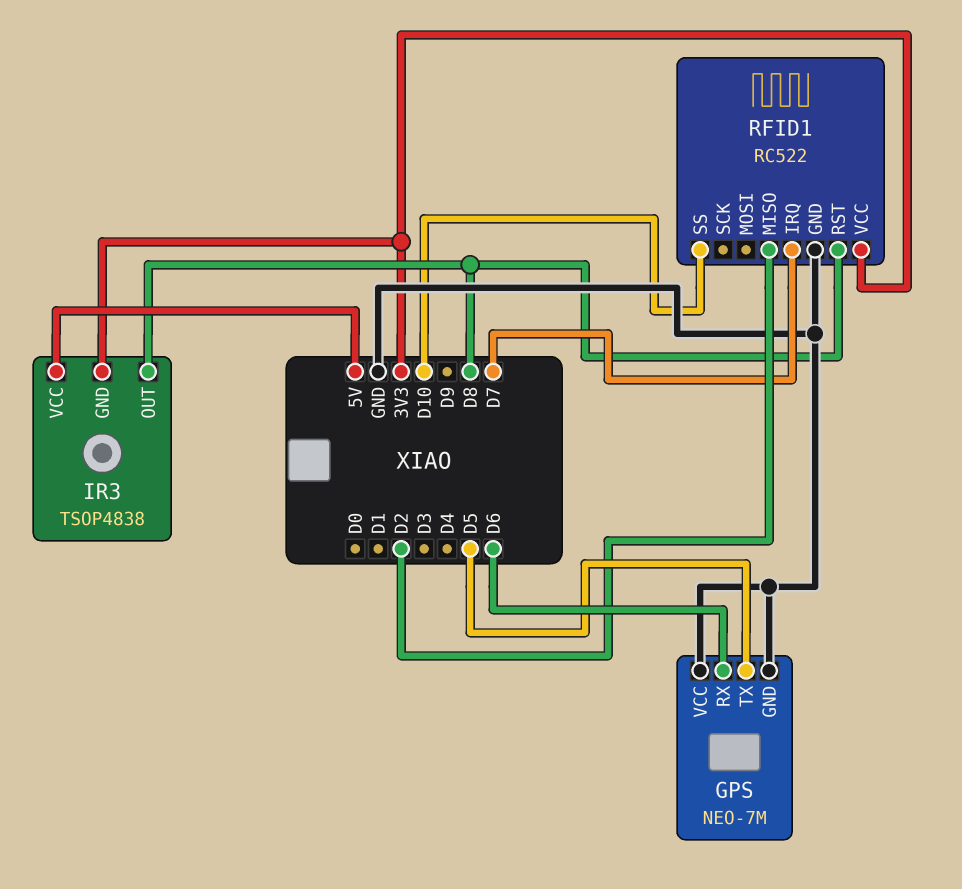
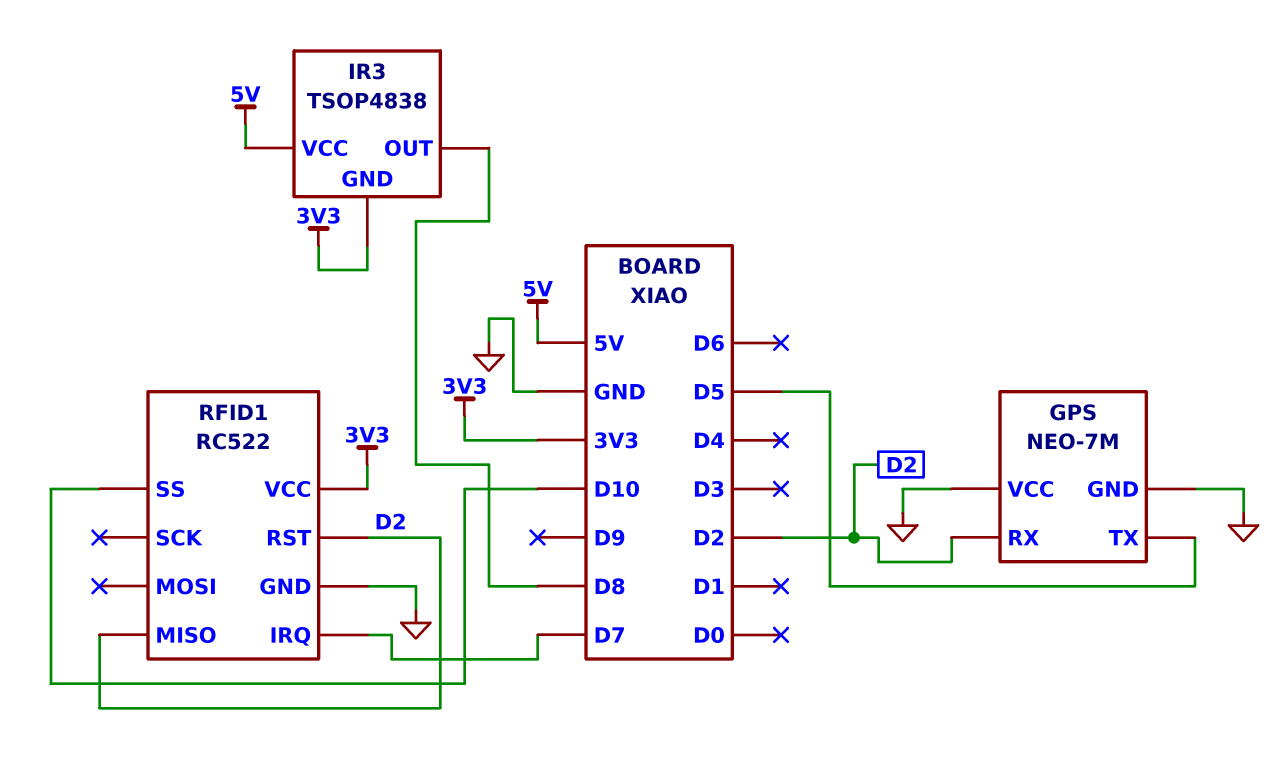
GPS pin RX: D6 -> D2
RFID1 pin RST: D8 -> D2

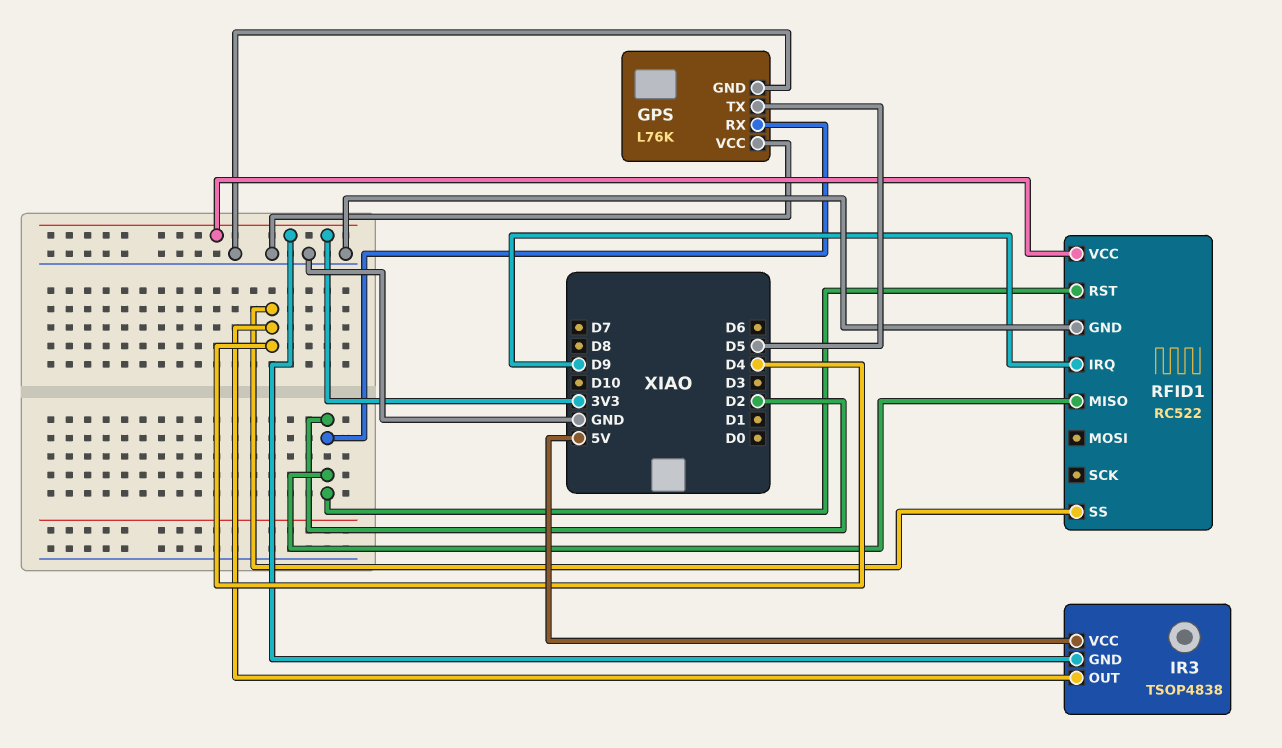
GPS: NEO-7M -> L76K
IR3 pin OUT: D8 -> D4
RFID1 pin IRQ: D7 -> D9
RFID1 pin SS: D10 -> D4

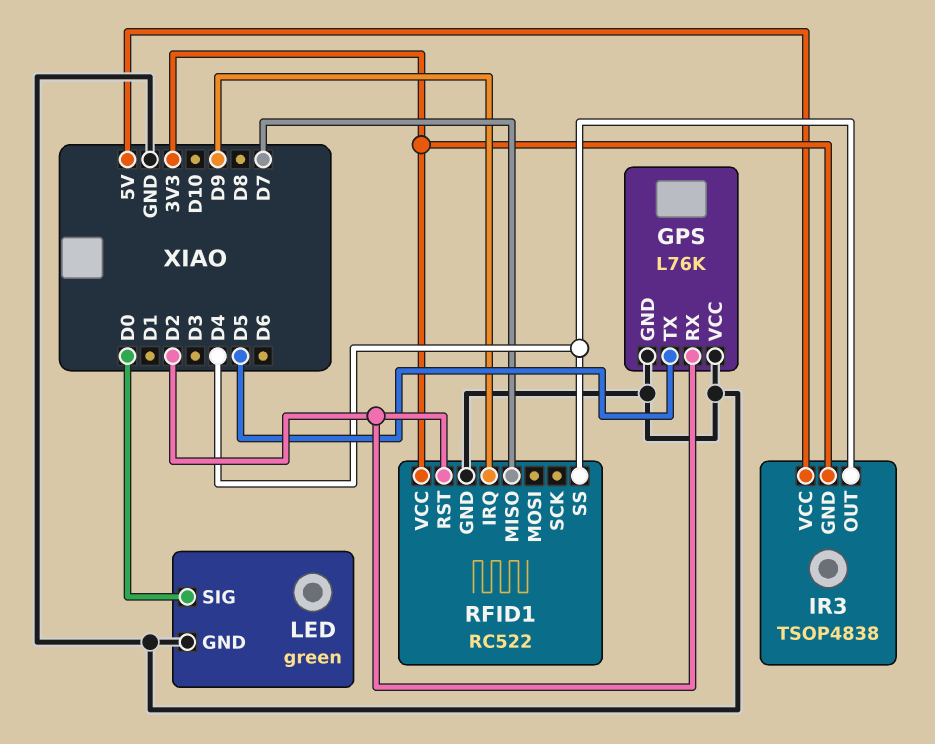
LED: none -> green
LED pin GND: none -> GND
LED pin SIG: none -> D0
RFID1 pin MISO: D2 -> D7

